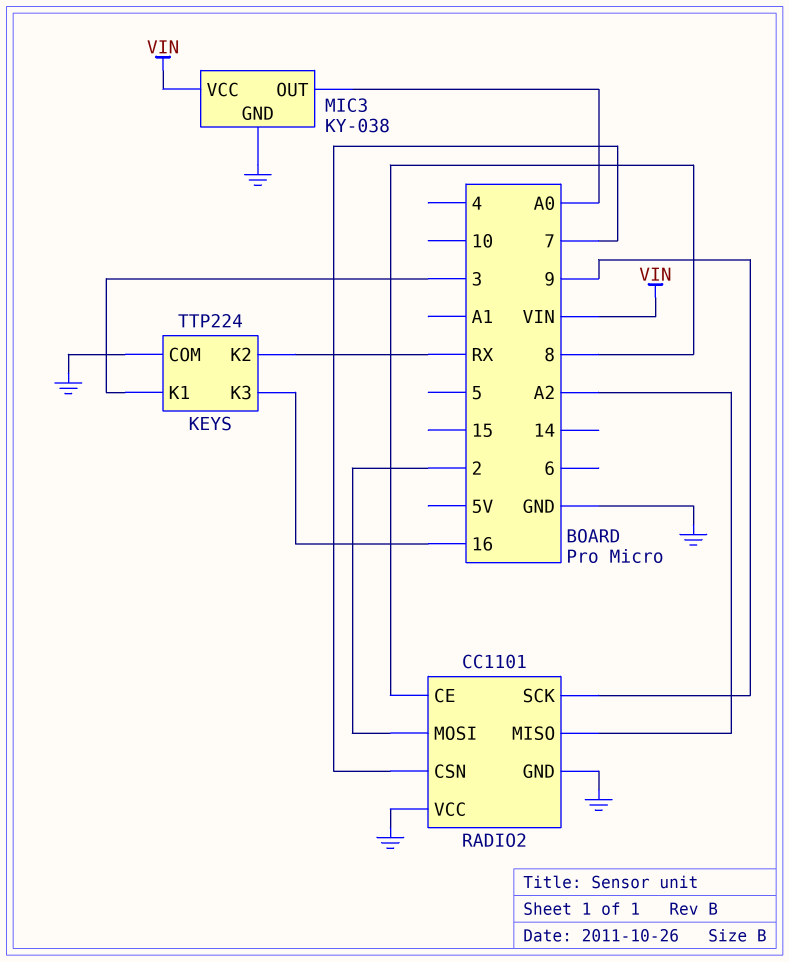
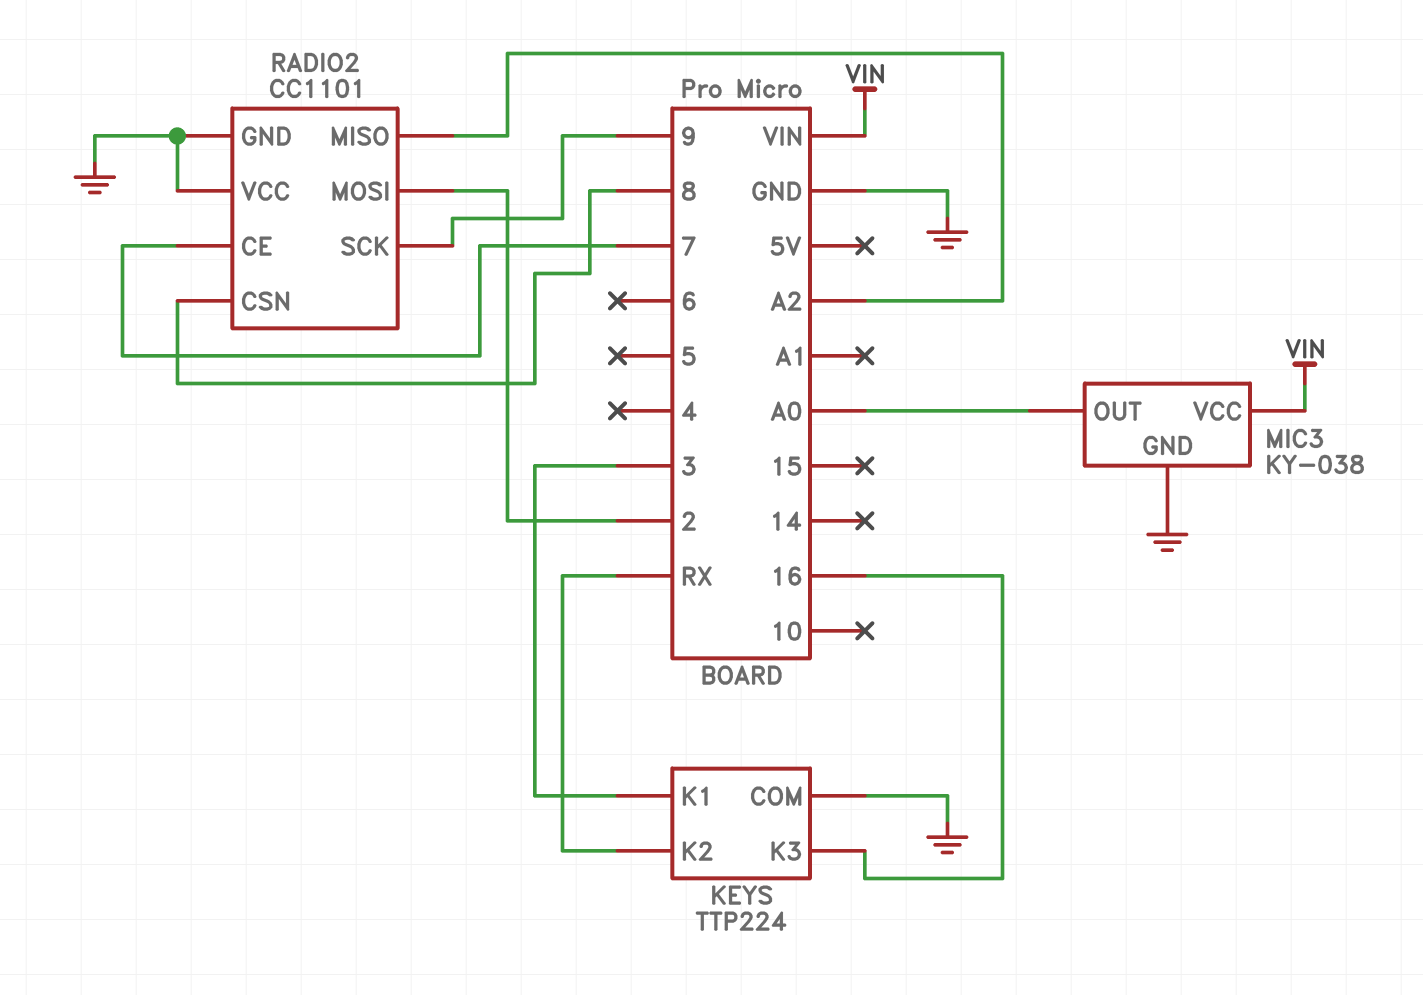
RADIO2 pin CE: 8 -> 7
RADIO2 pin CSN: 7 -> 8

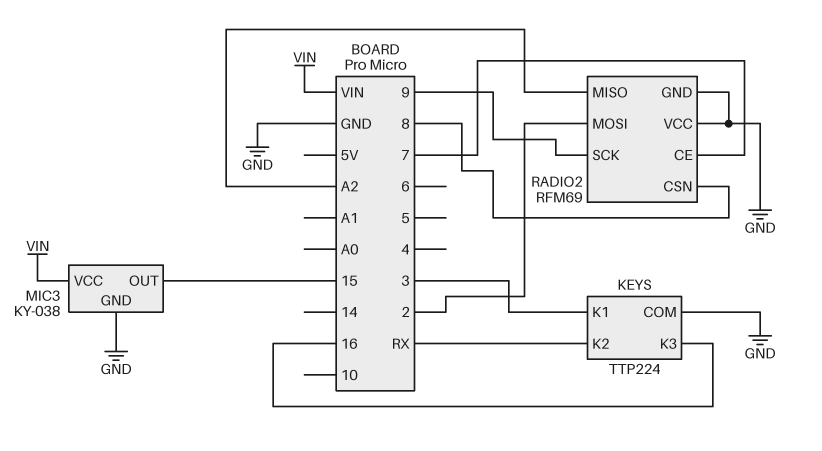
MIC3 pin OUT: A0 -> 15
RADIO2: CC1101 -> RFM69

